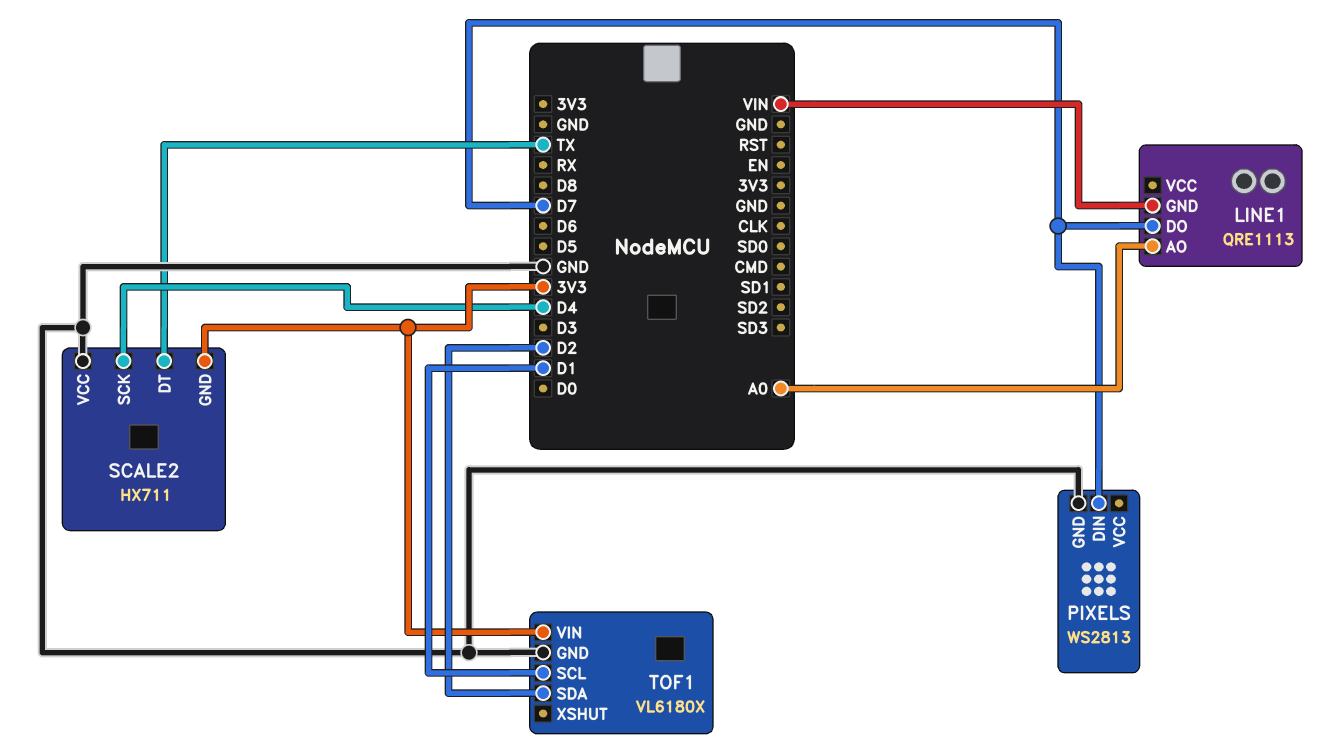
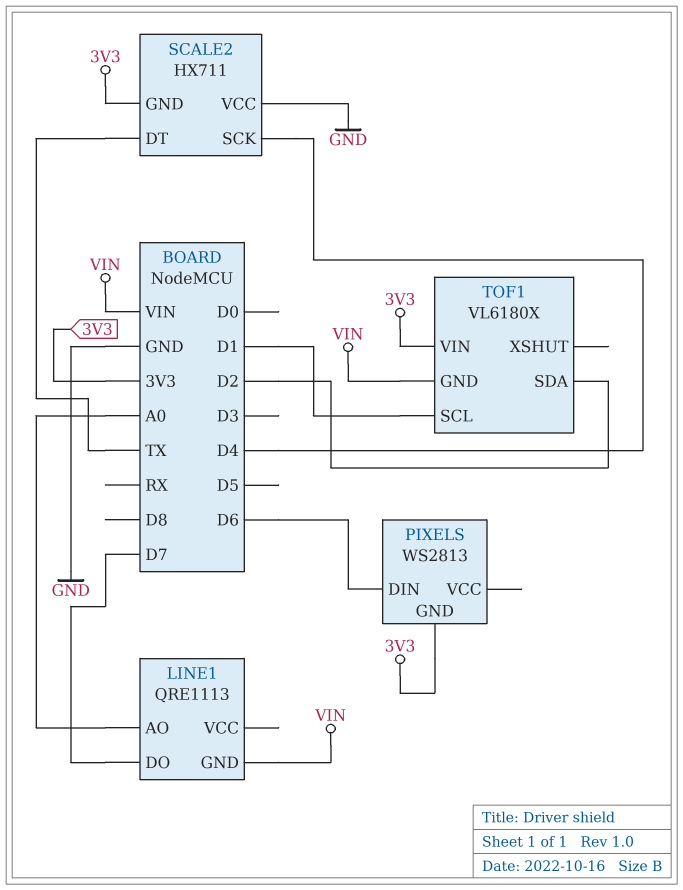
PIXELS pin DIN: D7 -> D6
PIXELS pin GND: GND -> 3V3
TOF1 pin GND: GND -> VIN

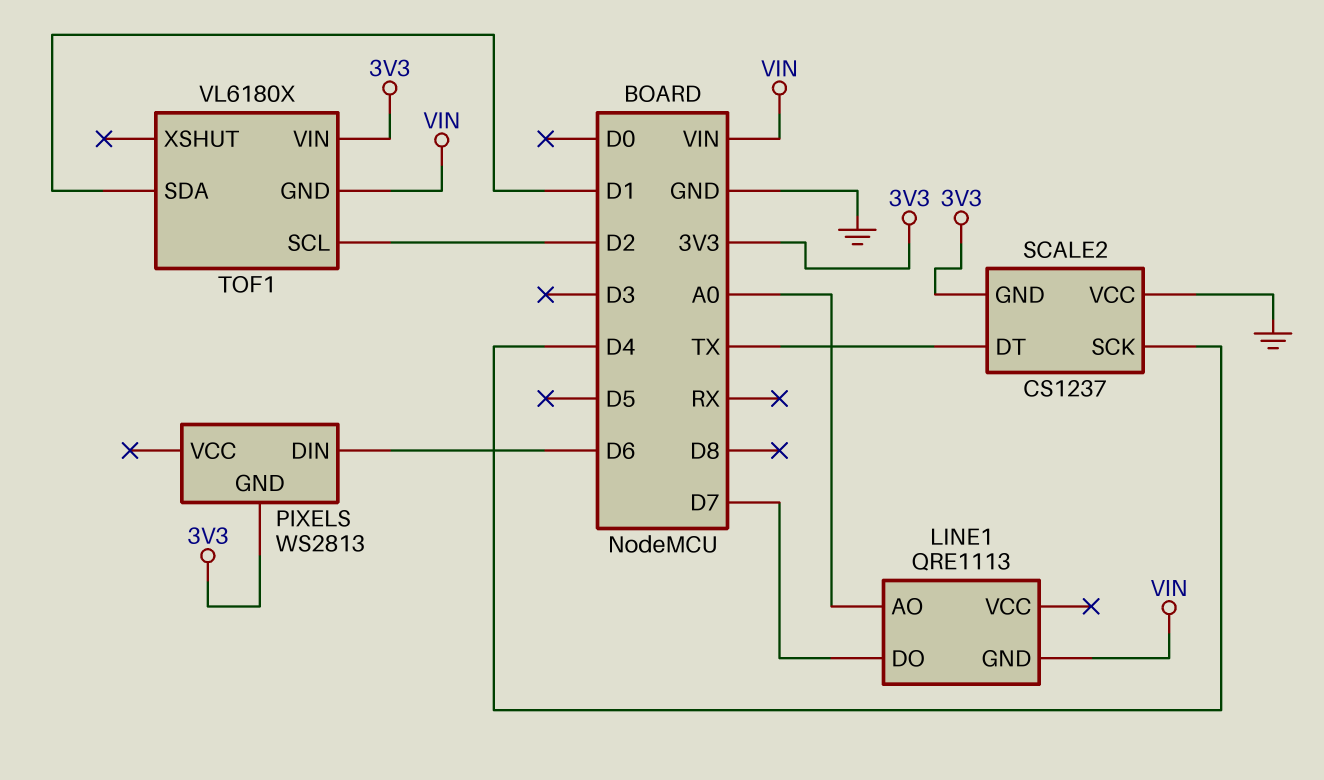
SCALE2: HX711 -> CS1237
TOF1 pin SCL: D1 -> D2
TOF1 pin SDA: D2 -> D1

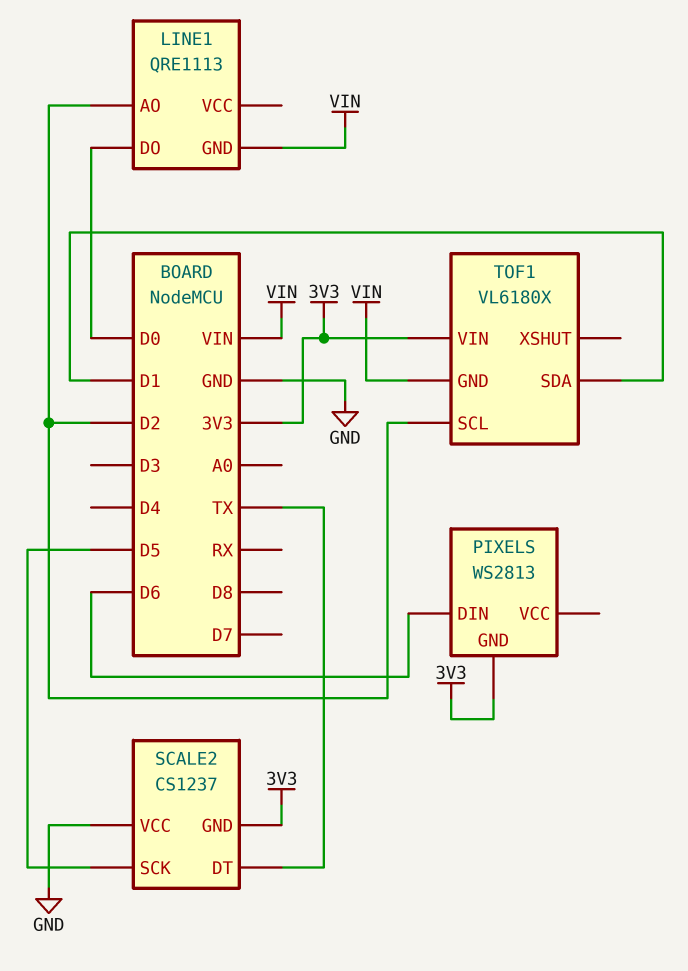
LINE1 pin AO: A0 -> D2
LINE1 pin DO: D7 -> D0
SCALE2 pin SCK: D4 -> D5

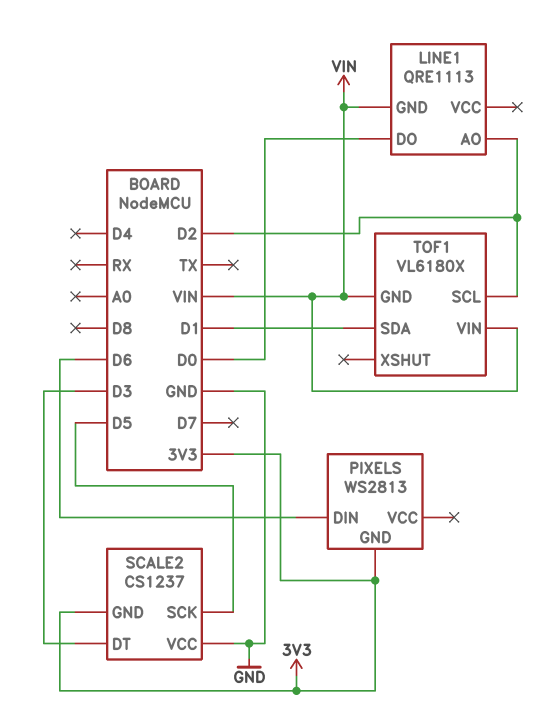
SCALE2 pin DT: TX -> D3
TOF1 pin VIN: 3V3 -> VIN

